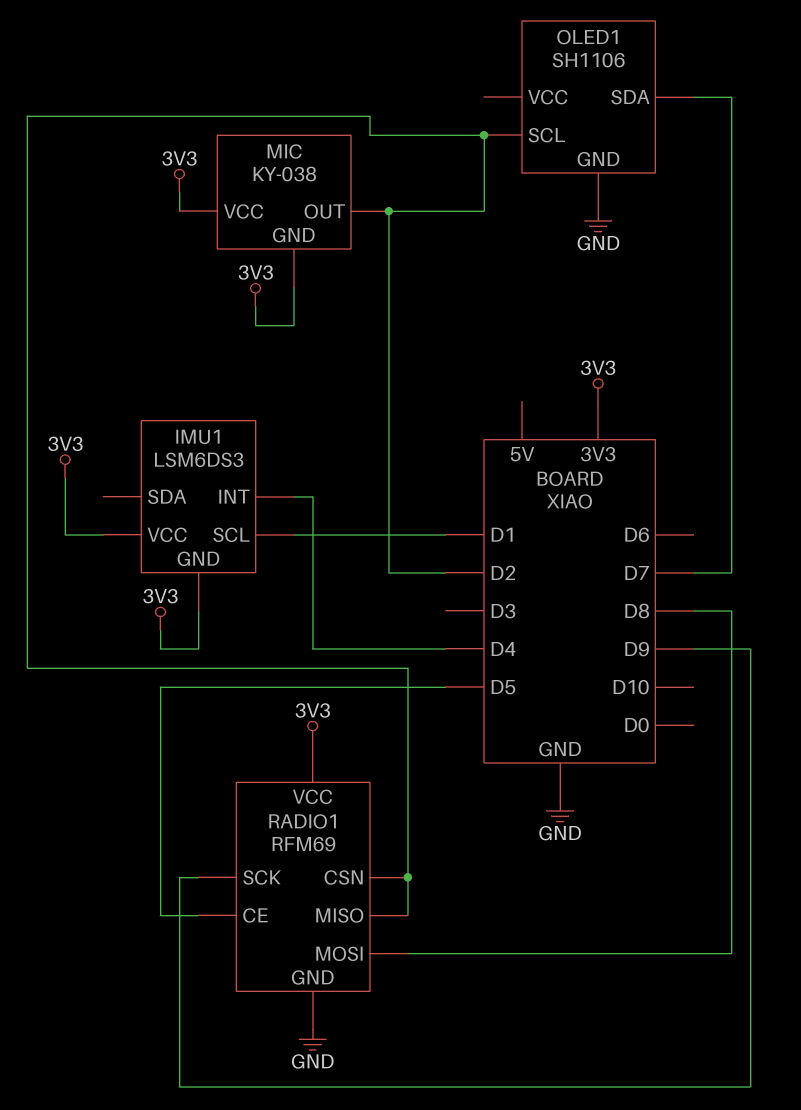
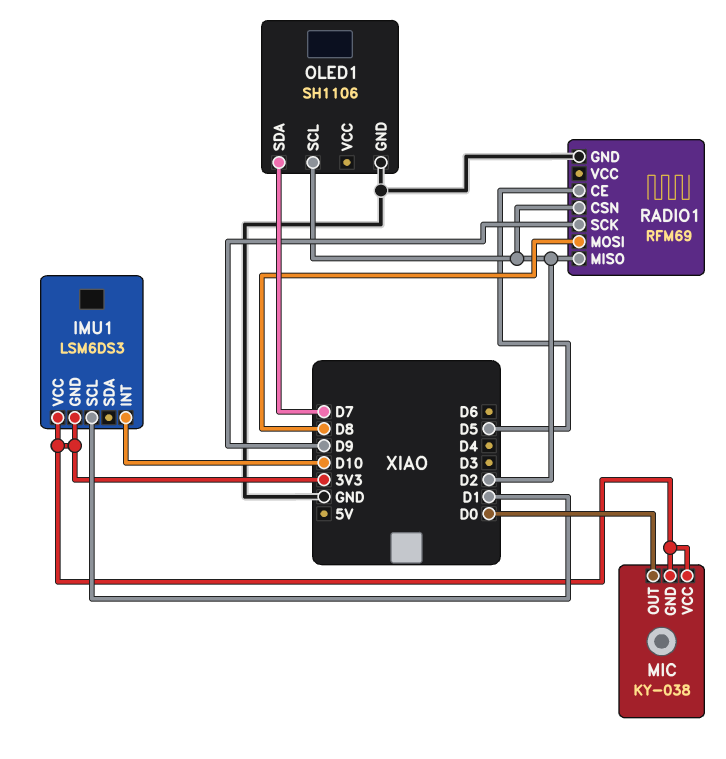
IMU1 pin INT: D4 -> D10
MIC pin OUT: D2 -> D0
RADIO1 pin VCC: 3V3 -> none

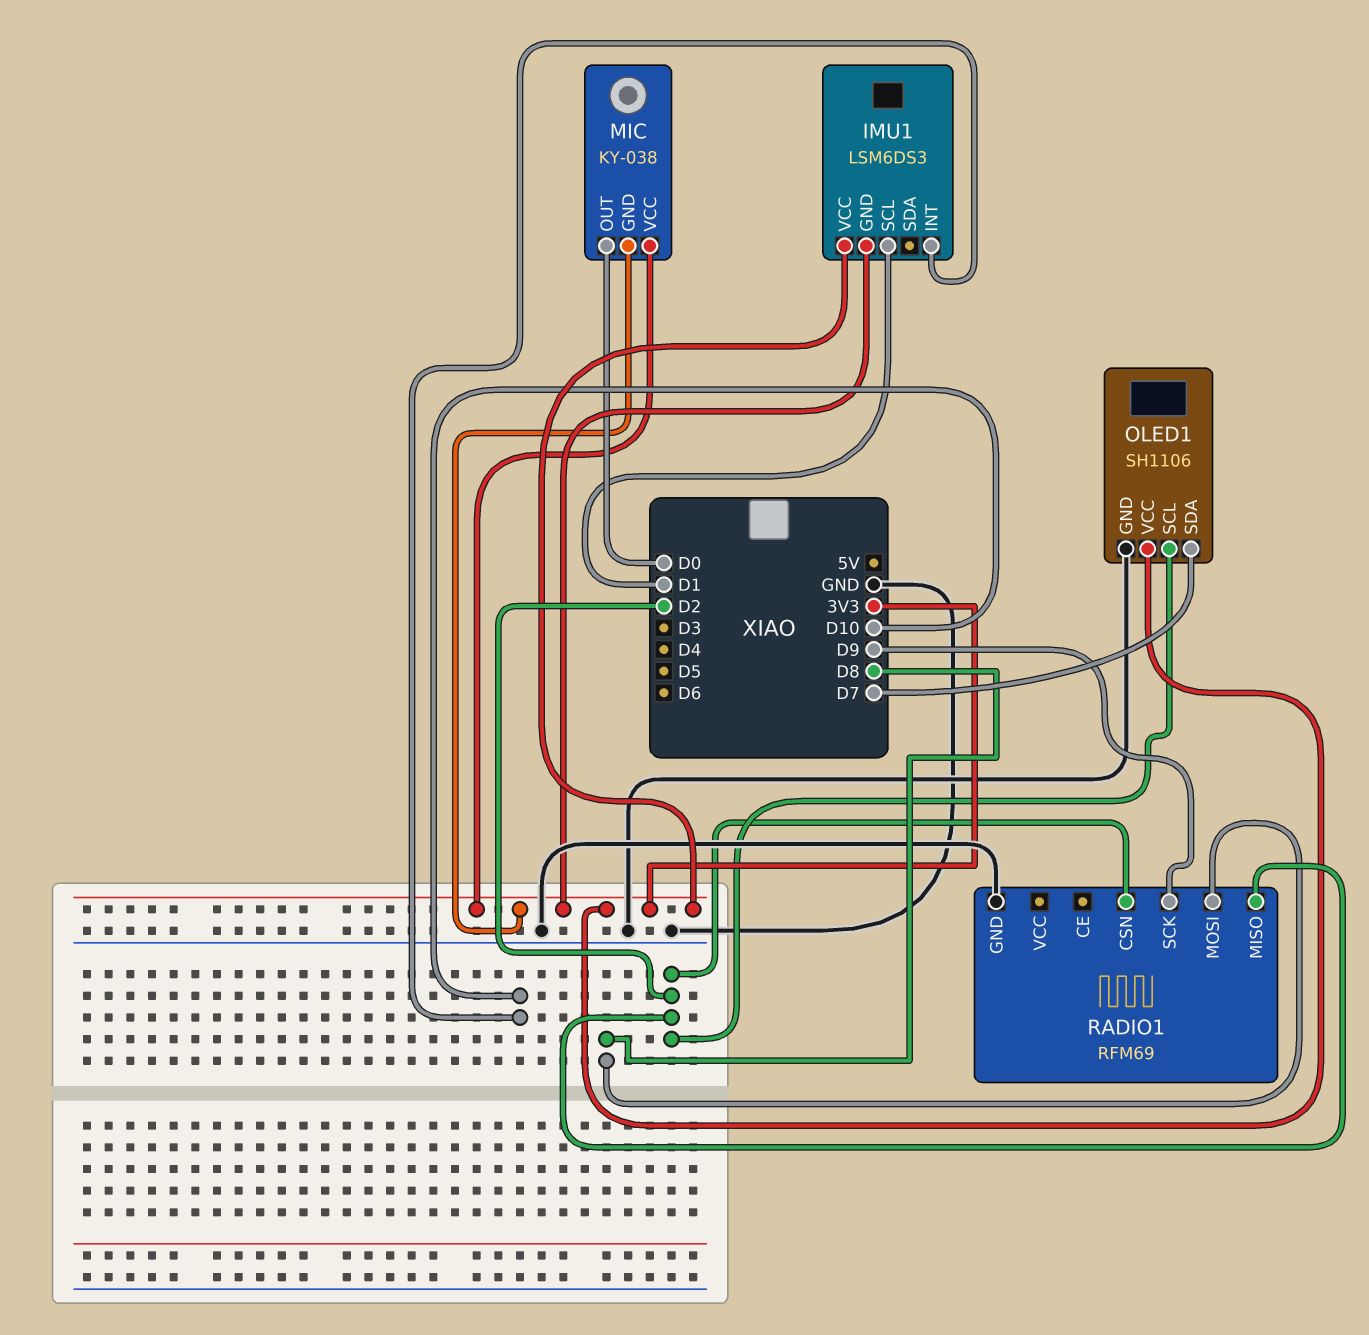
OLED1 pin VCC: none -> 3V3
RADIO1 pin CE: D5 -> none

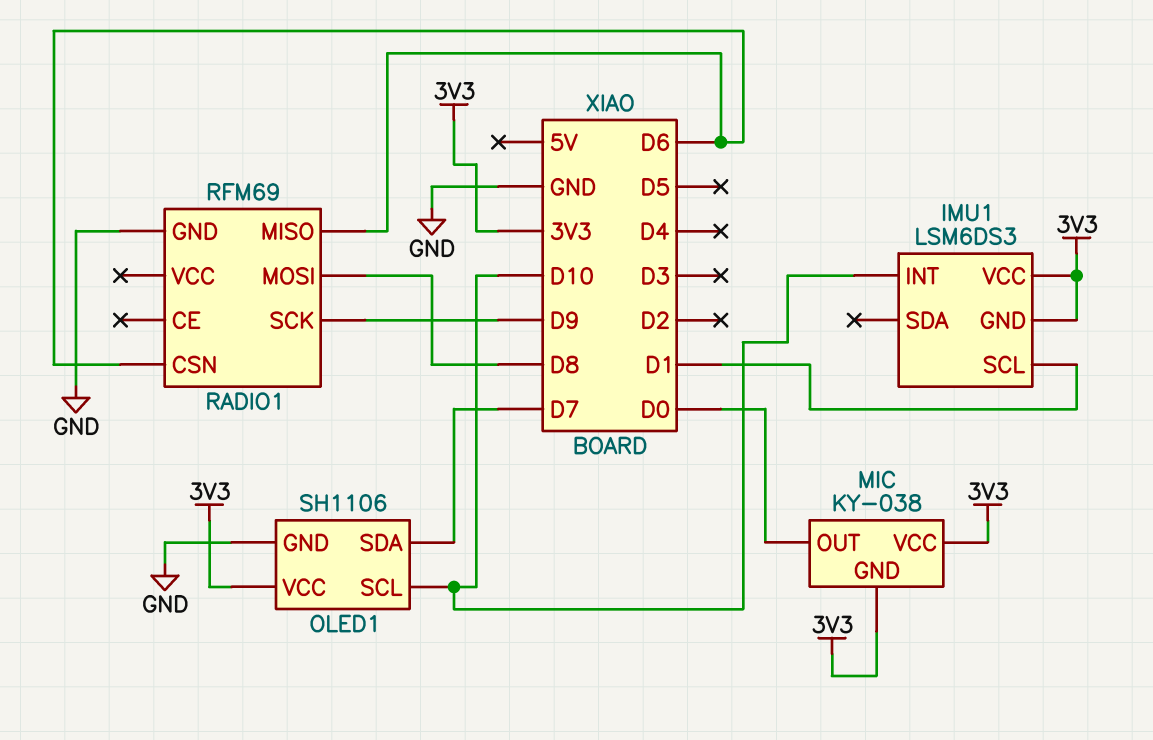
OLED1 pin SCL: D2 -> D10
RADIO1 pin CSN: D2 -> D6
RADIO1 pin MISO: D2 -> D6

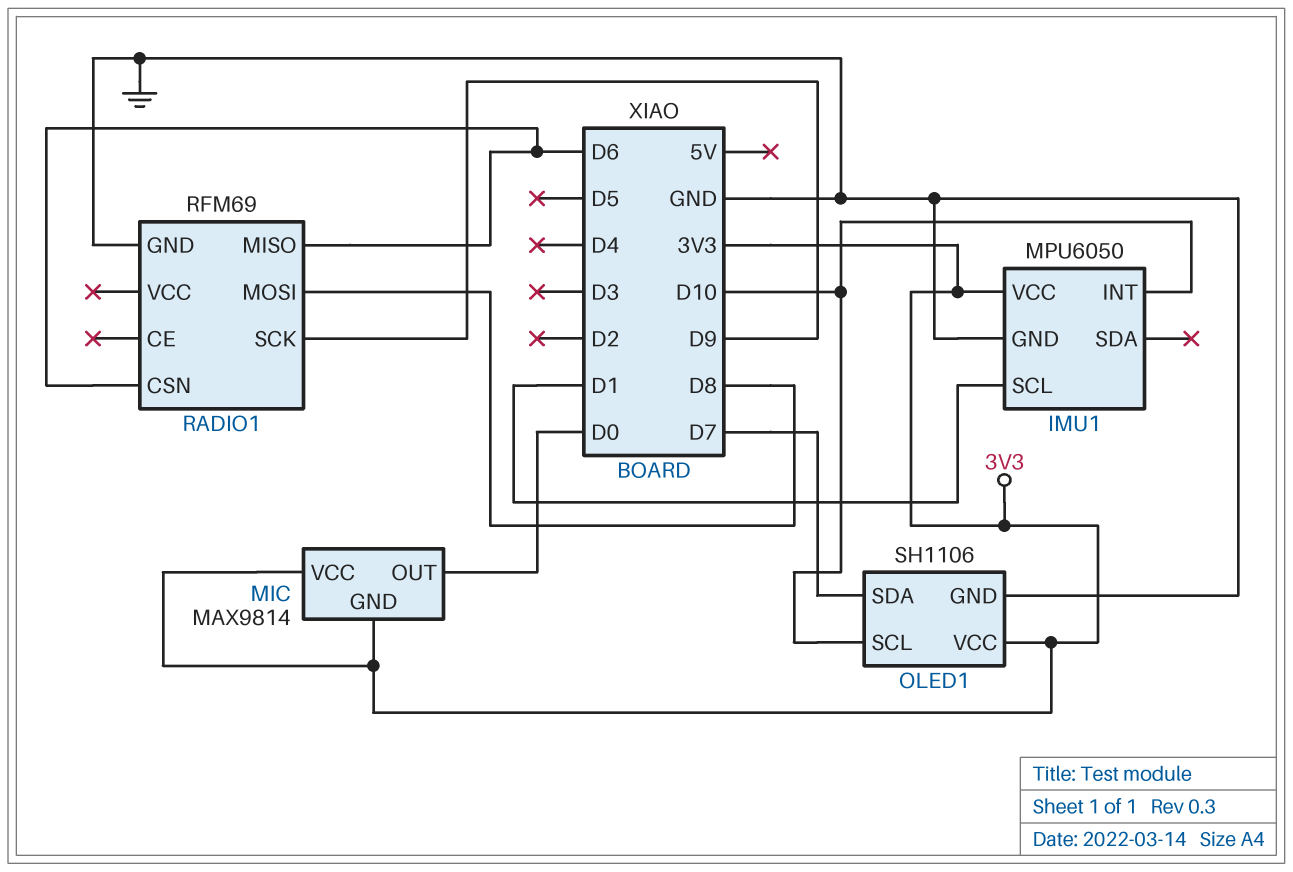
IMU1: LSM6DS3 -> MPU6050
IMU1 pin GND: 3V3 -> GND
MIC: KY-038 -> MAX9814

